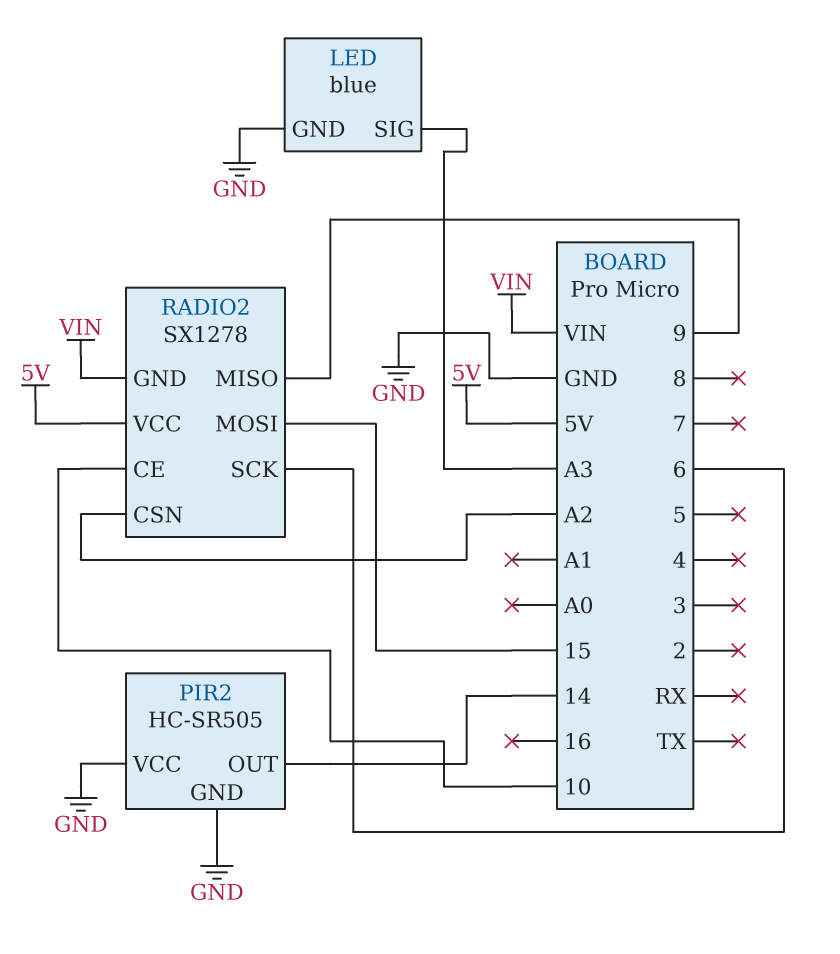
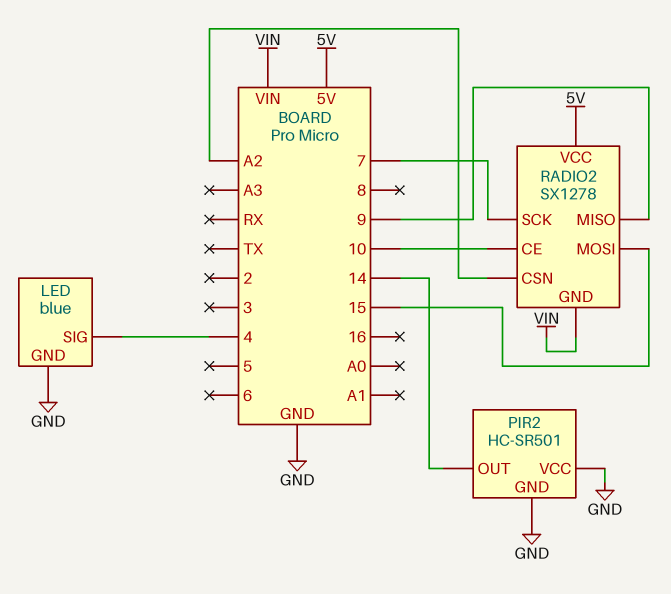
LED pin SIG: A3 -> 4
PIR2: HC-SR505 -> HC-SR501
RADIO2 pin SCK: 6 -> 7

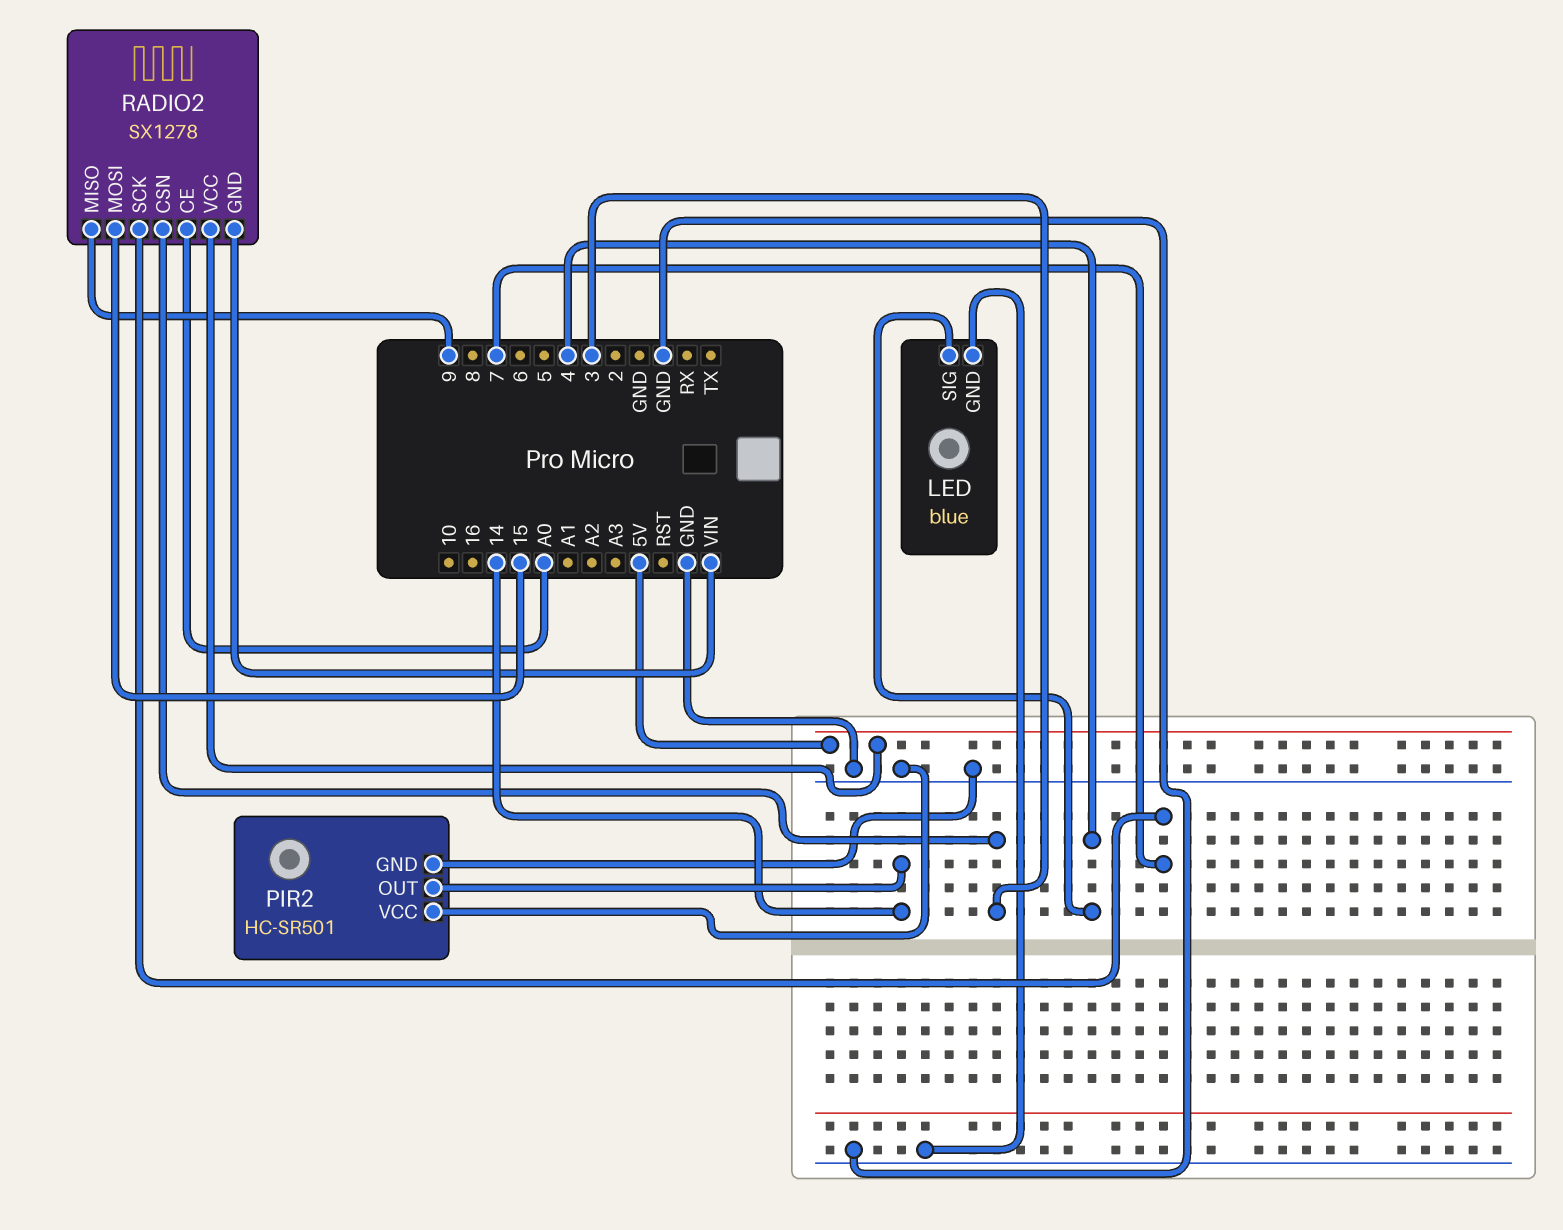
RADIO2 pin CE: 10 -> A0
RADIO2 pin CSN: A2 -> 3

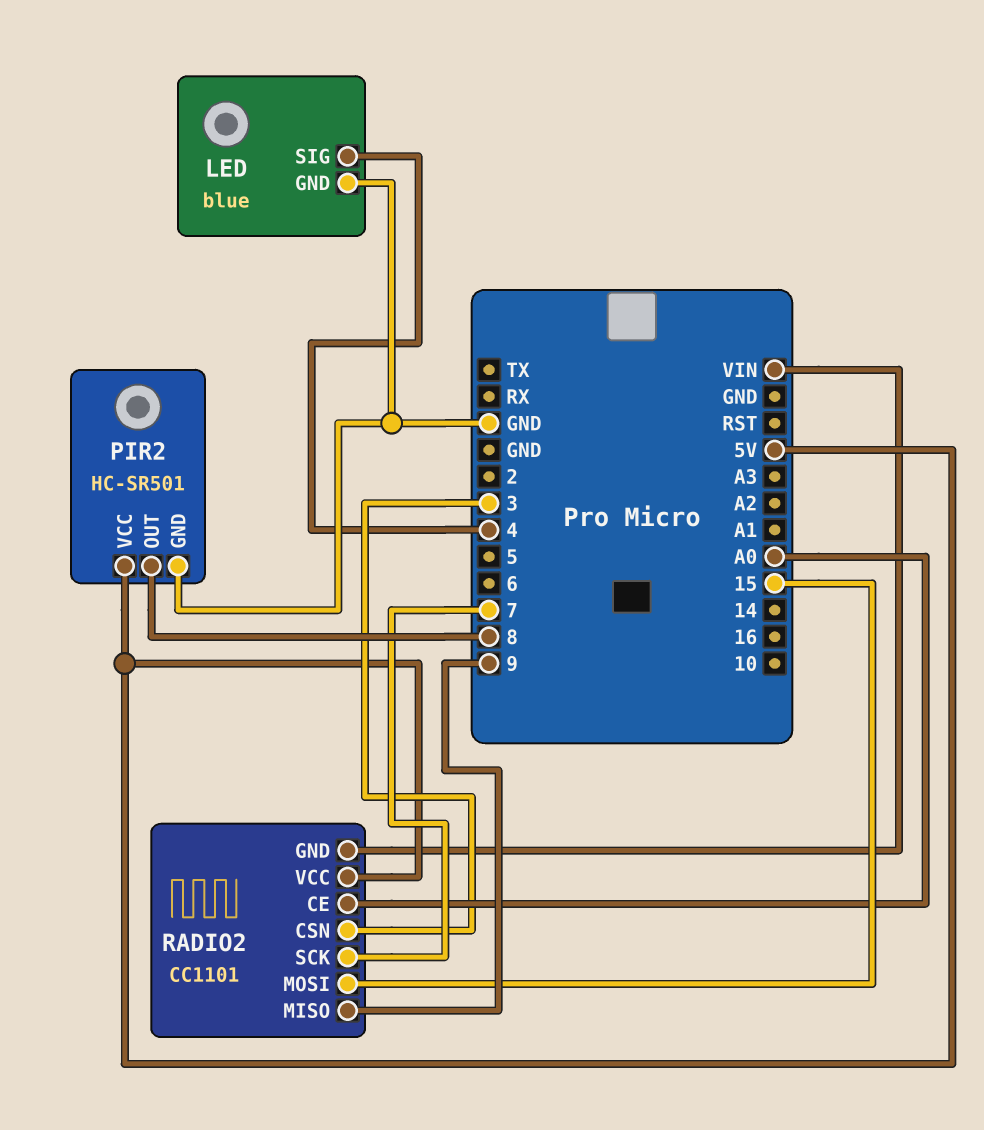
PIR2 pin OUT: 14 -> 8
PIR2 pin VCC: GND -> 5V
RADIO2: SX1278 -> CC1101

